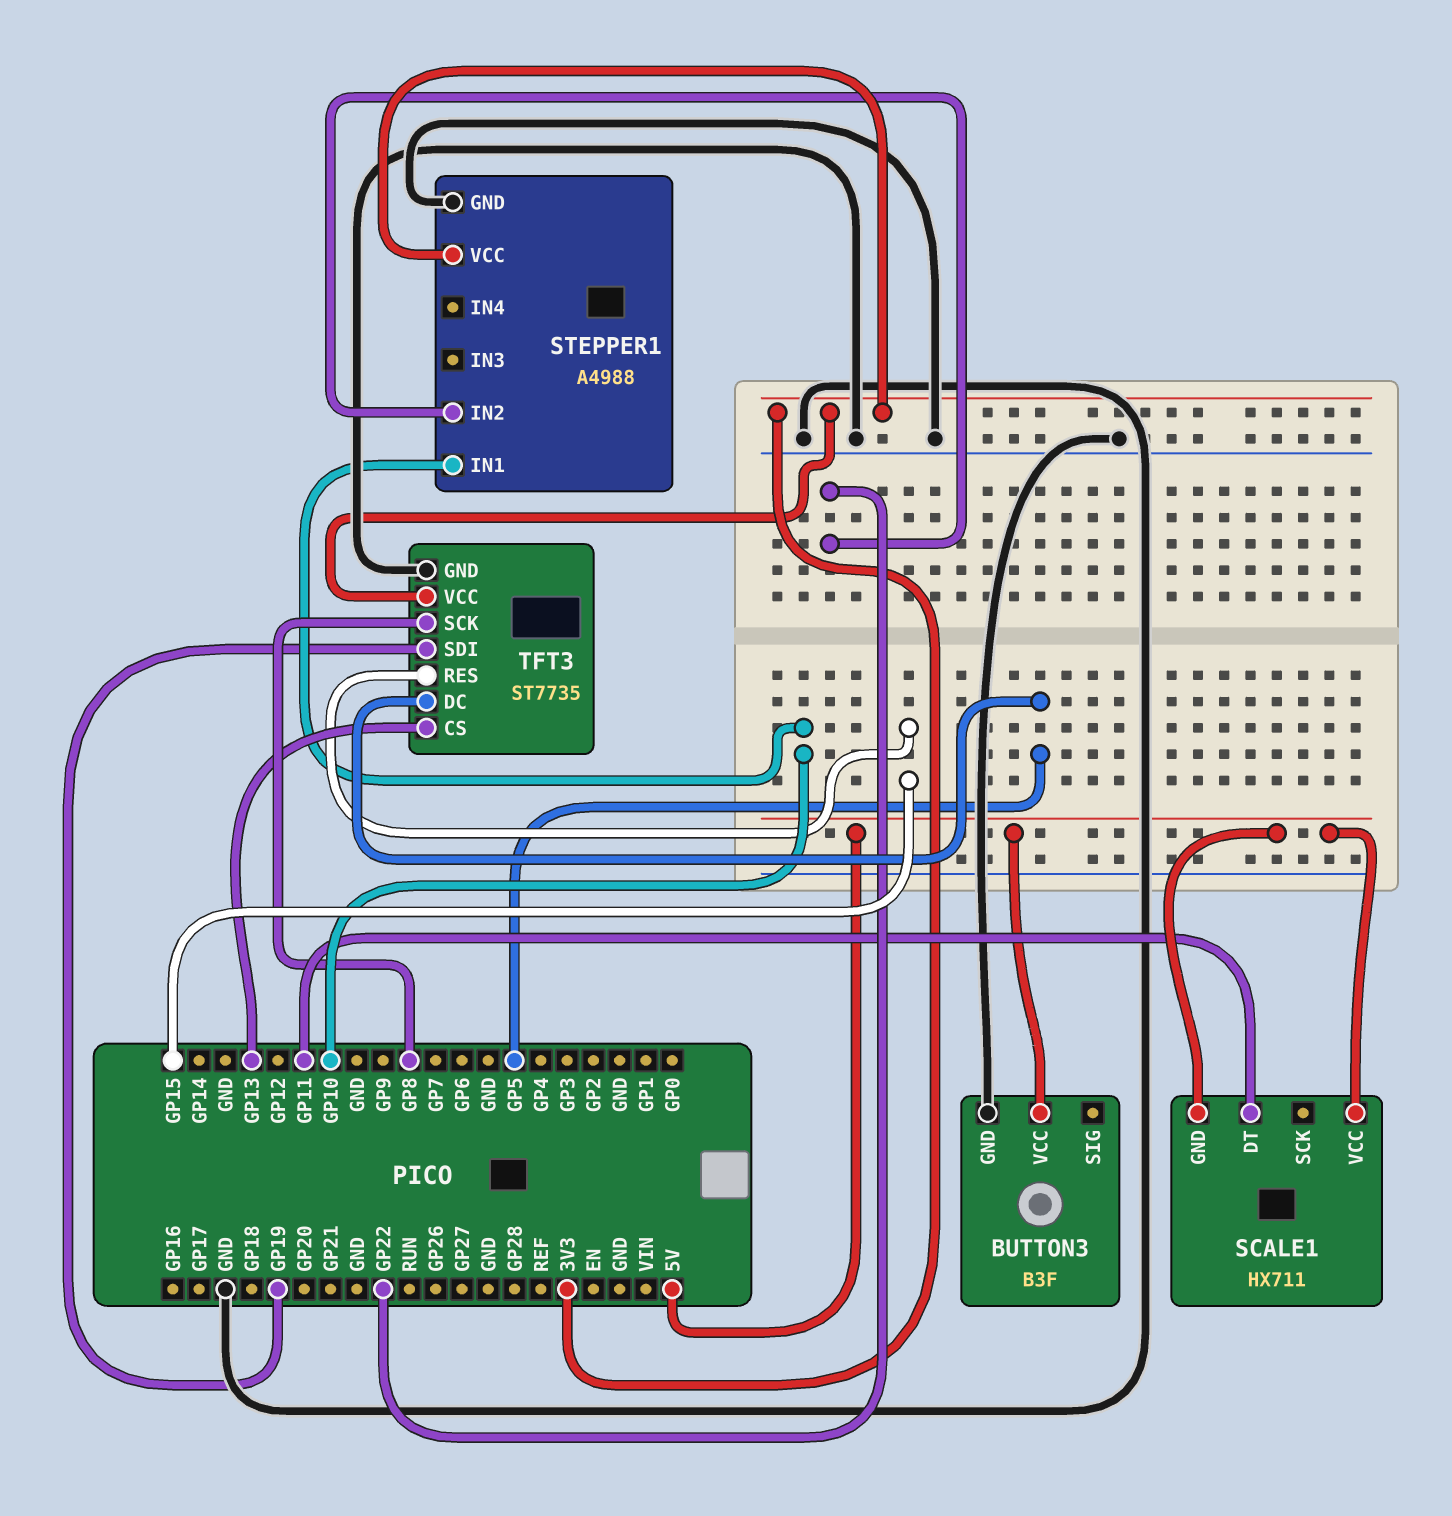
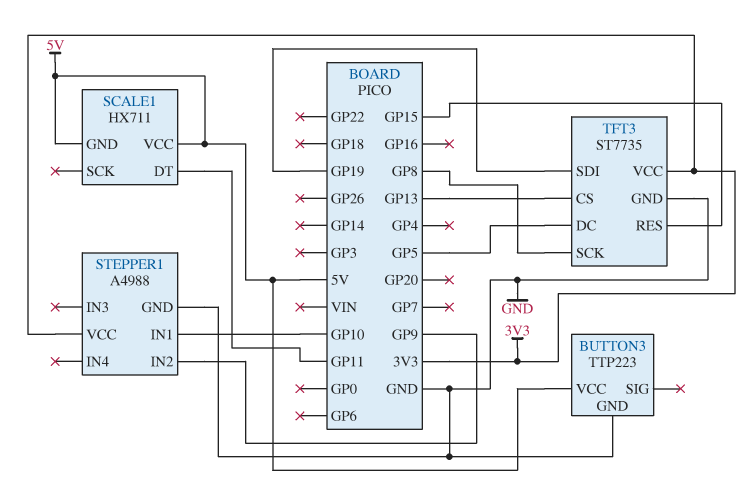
BUTTON3: B3F -> TTP223
STEPPER1 pin IN2: GP22 -> GP9

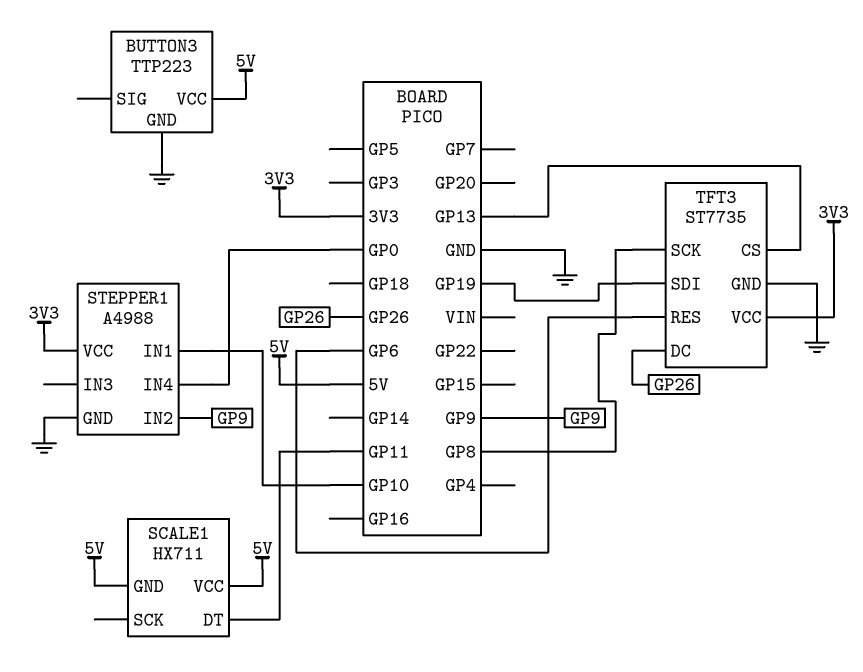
STEPPER1 pin IN4: none -> GP0
TFT3 pin DC: GP5 -> GP26
TFT3 pin RES: GP15 -> GP6

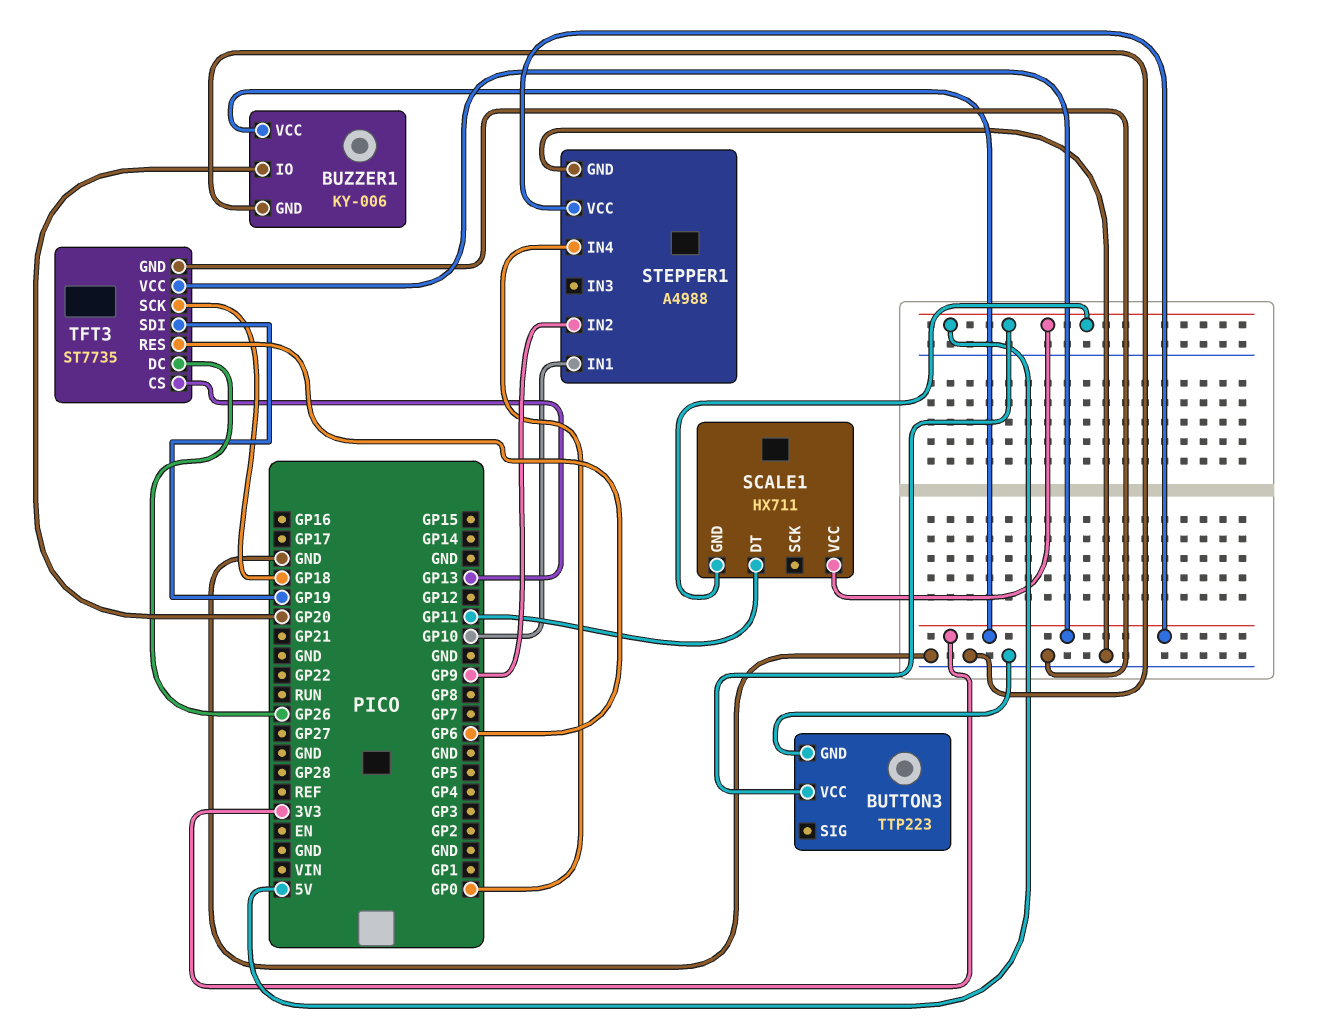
BUZZER1: none -> KY-006
BUZZER1 pin GND: none -> GND
BUZZER1 pin IO: none -> GP20
BUZZER1 pin VCC: none -> 3V3
TFT3 pin SCK: GP8 -> GP18

